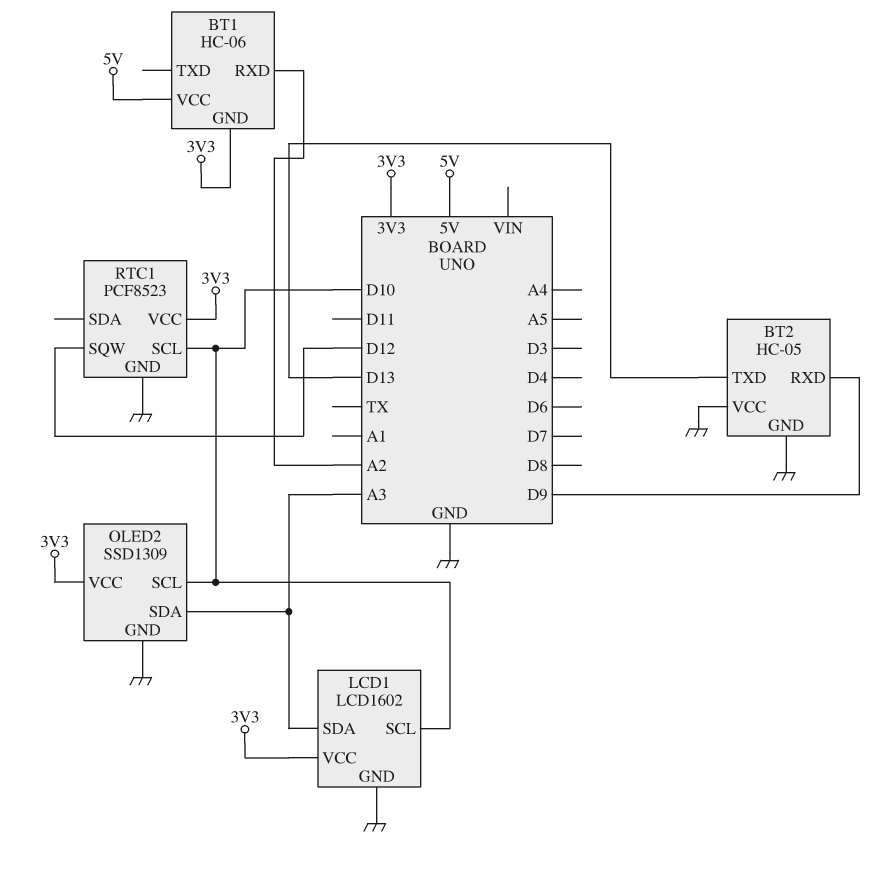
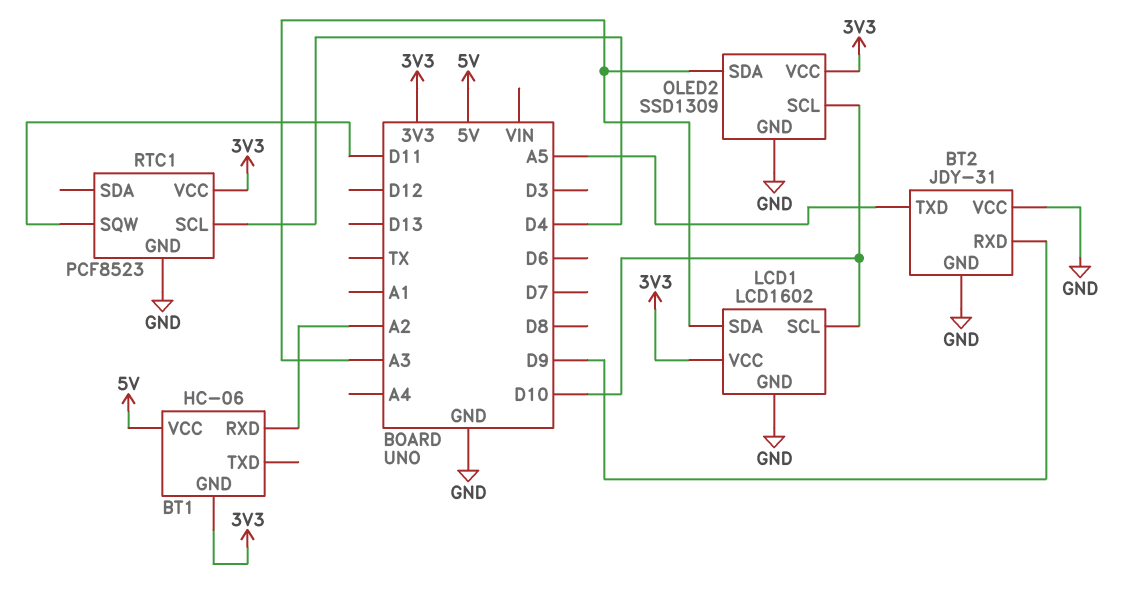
BT2: HC-05 -> JDY-31
BT2 pin TXD: D13 -> A5
RTC1 pin SCL: D10 -> D4
RTC1 pin SQW: D12 -> D11

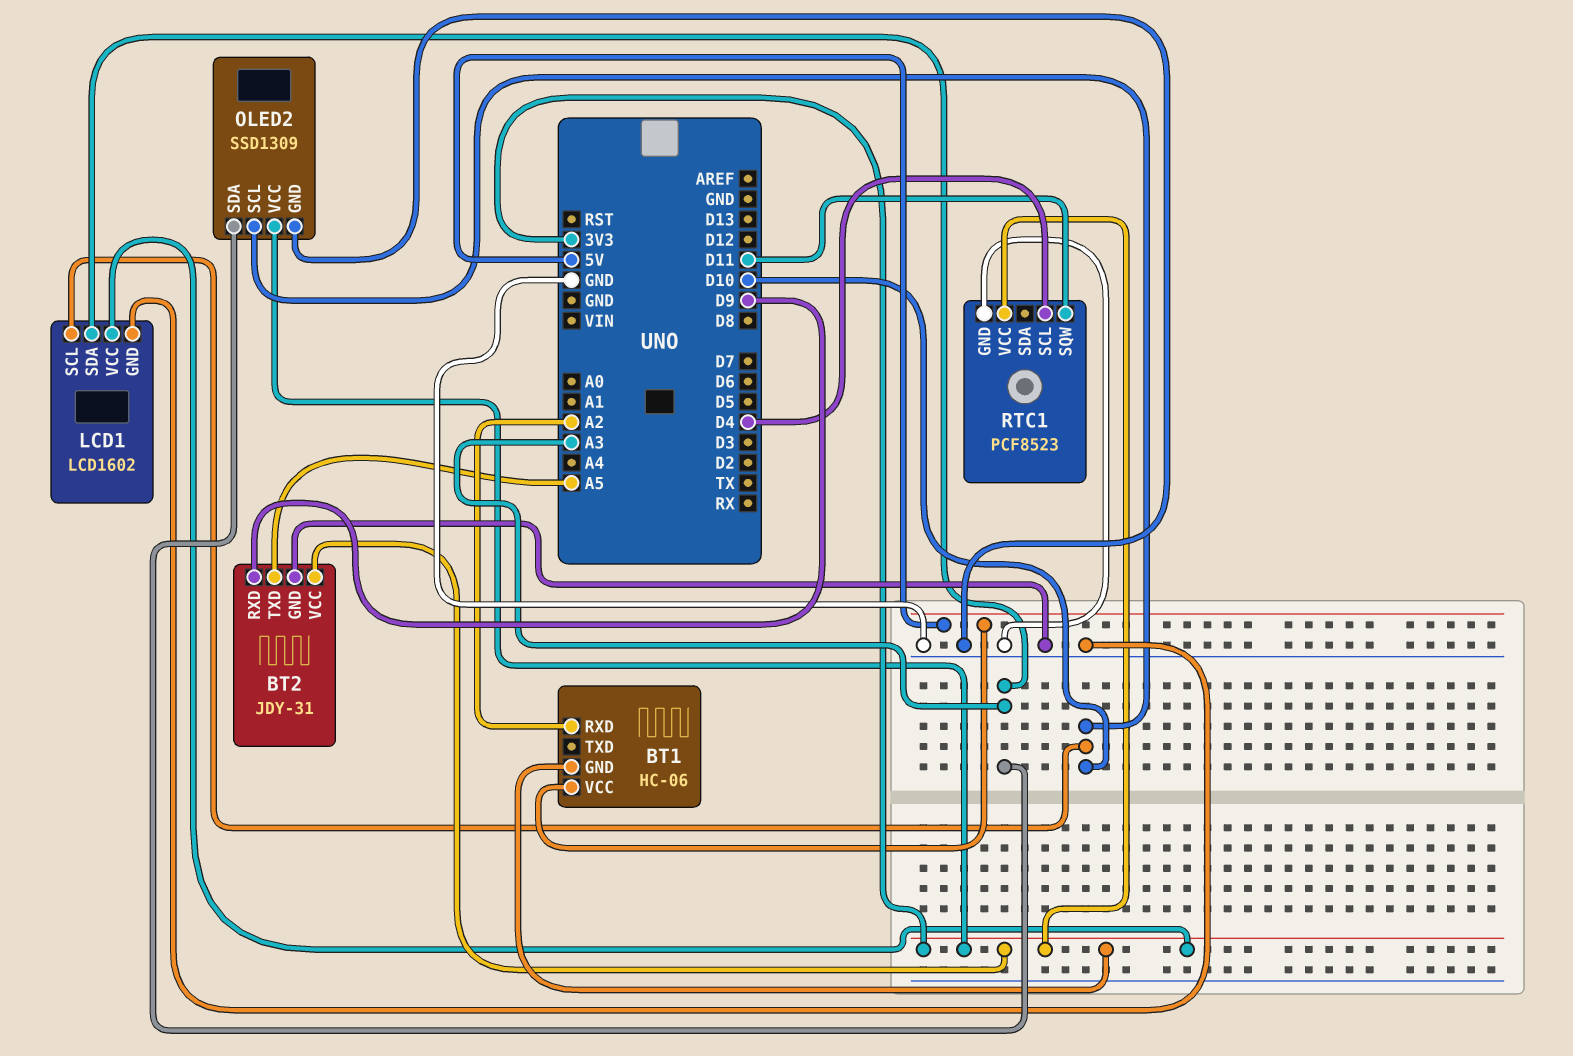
BT2 pin VCC: GND -> 3V3

